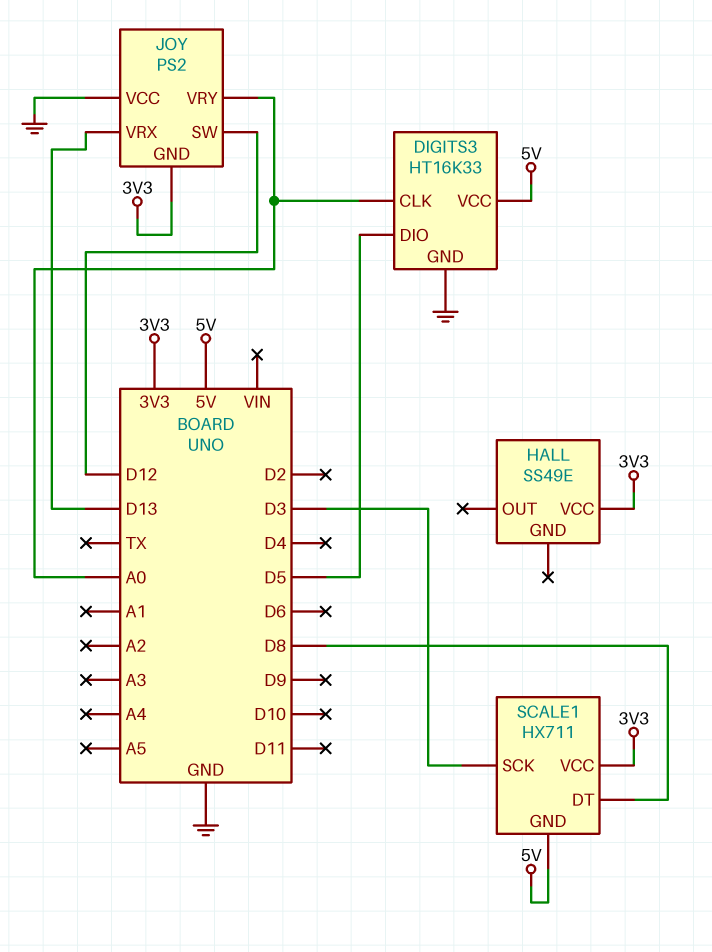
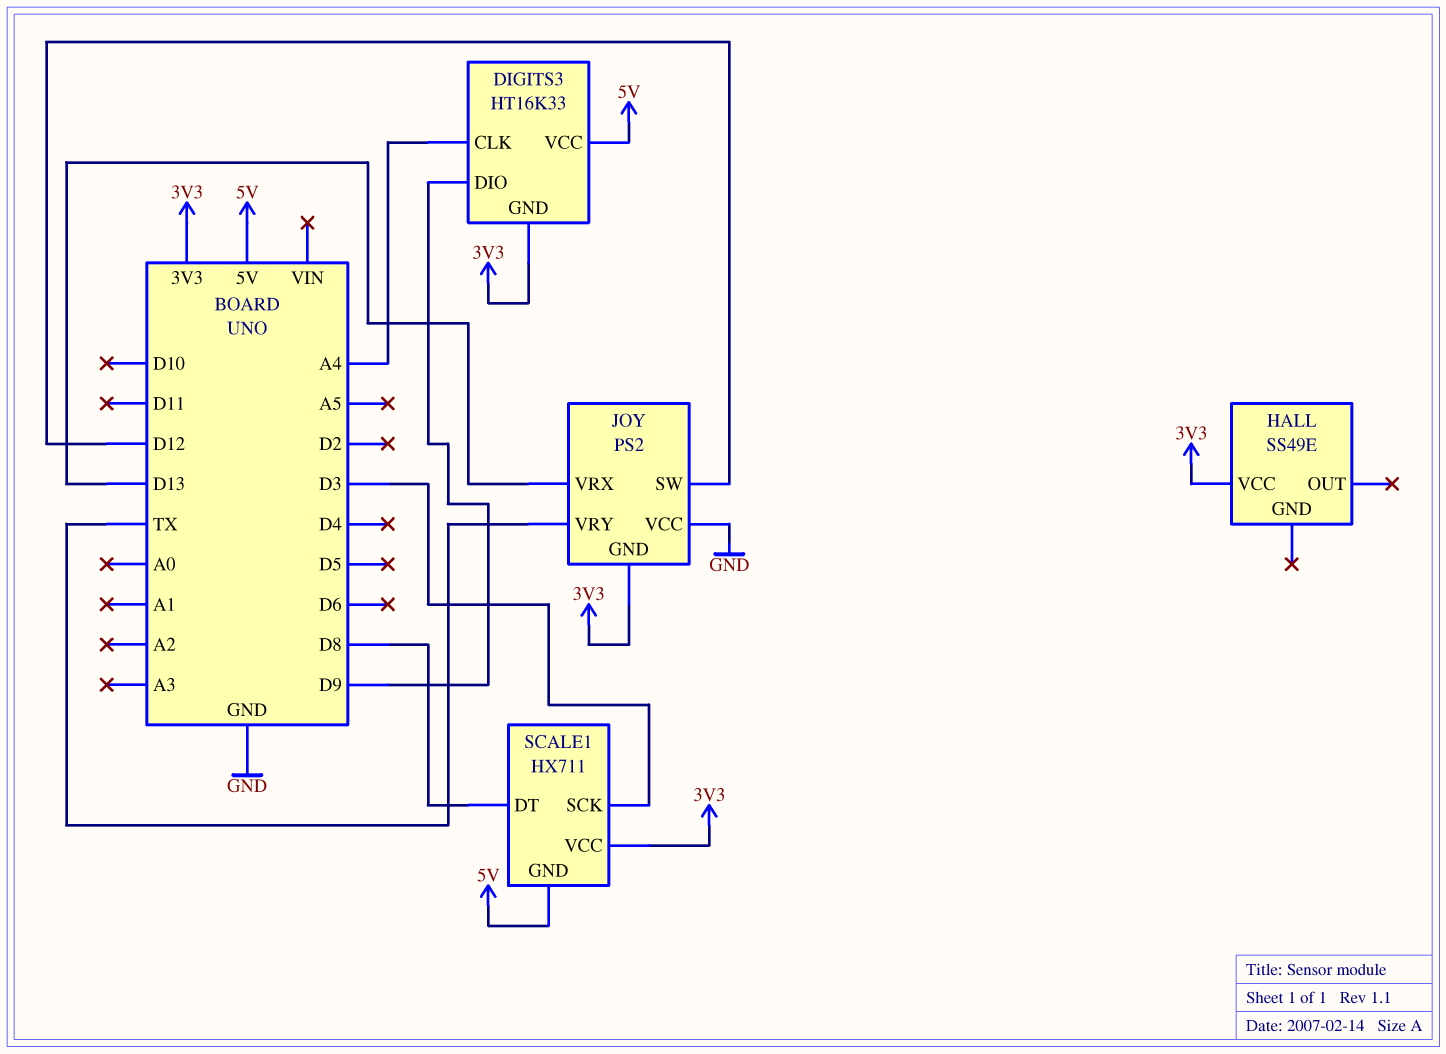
DIGITS3 pin CLK: A0 -> A4
DIGITS3 pin DIO: D5 -> D9
DIGITS3 pin GND: GND -> 3V3
JOY pin VRY: A0 -> TX

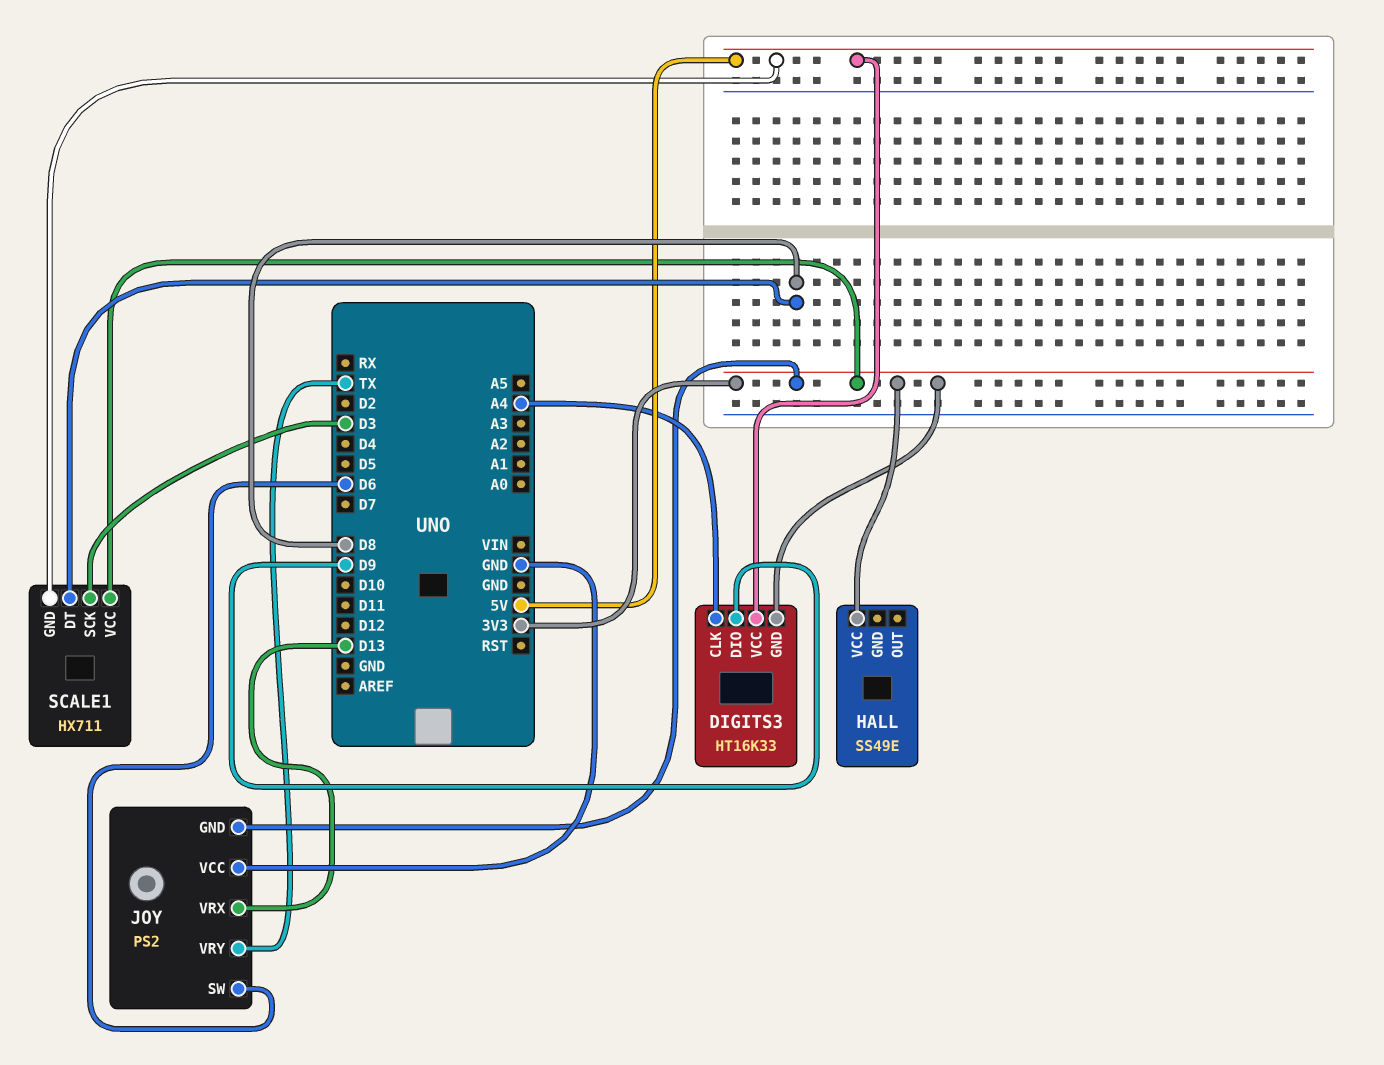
JOY pin SW: D12 -> D6

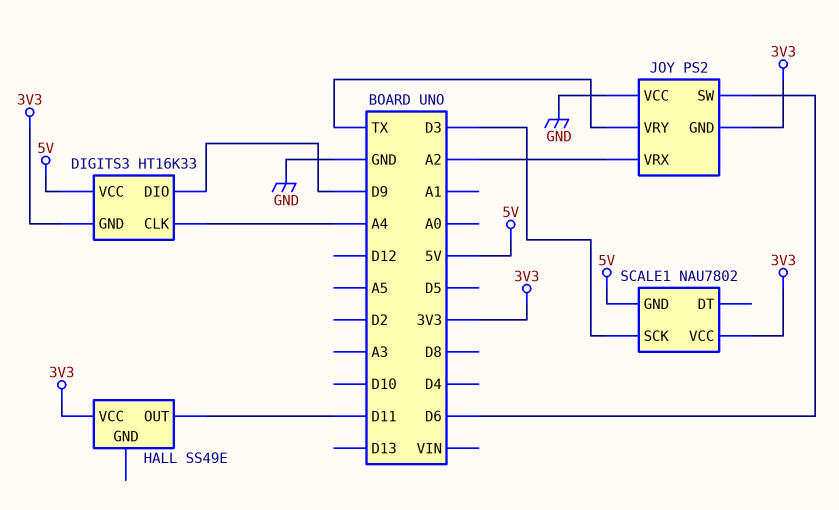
HALL pin OUT: none -> D11
JOY pin VRX: D13 -> A2
SCALE1: HX711 -> NAU7802
SCALE1 pin DT: D8 -> none

